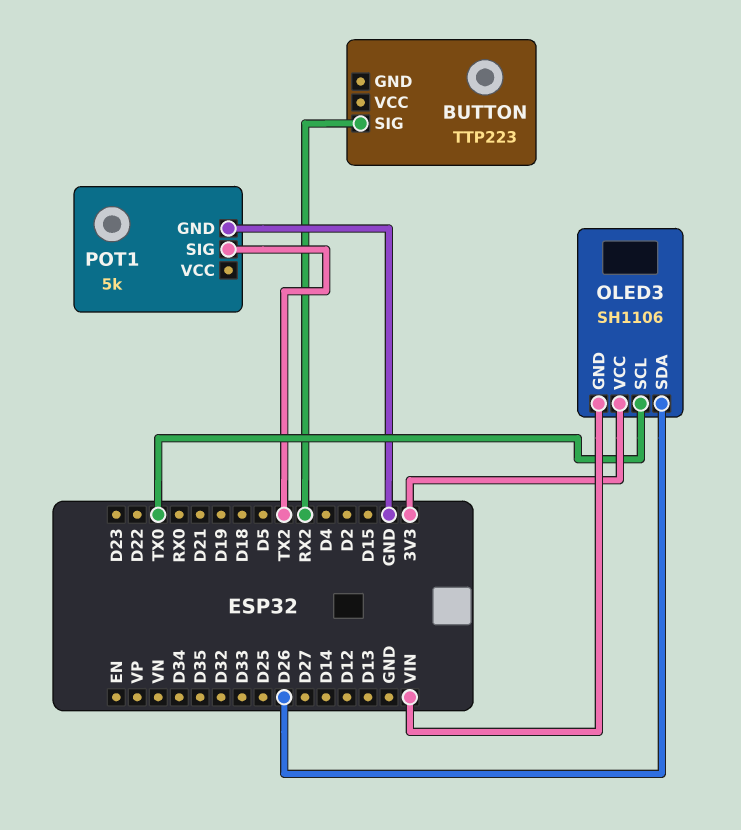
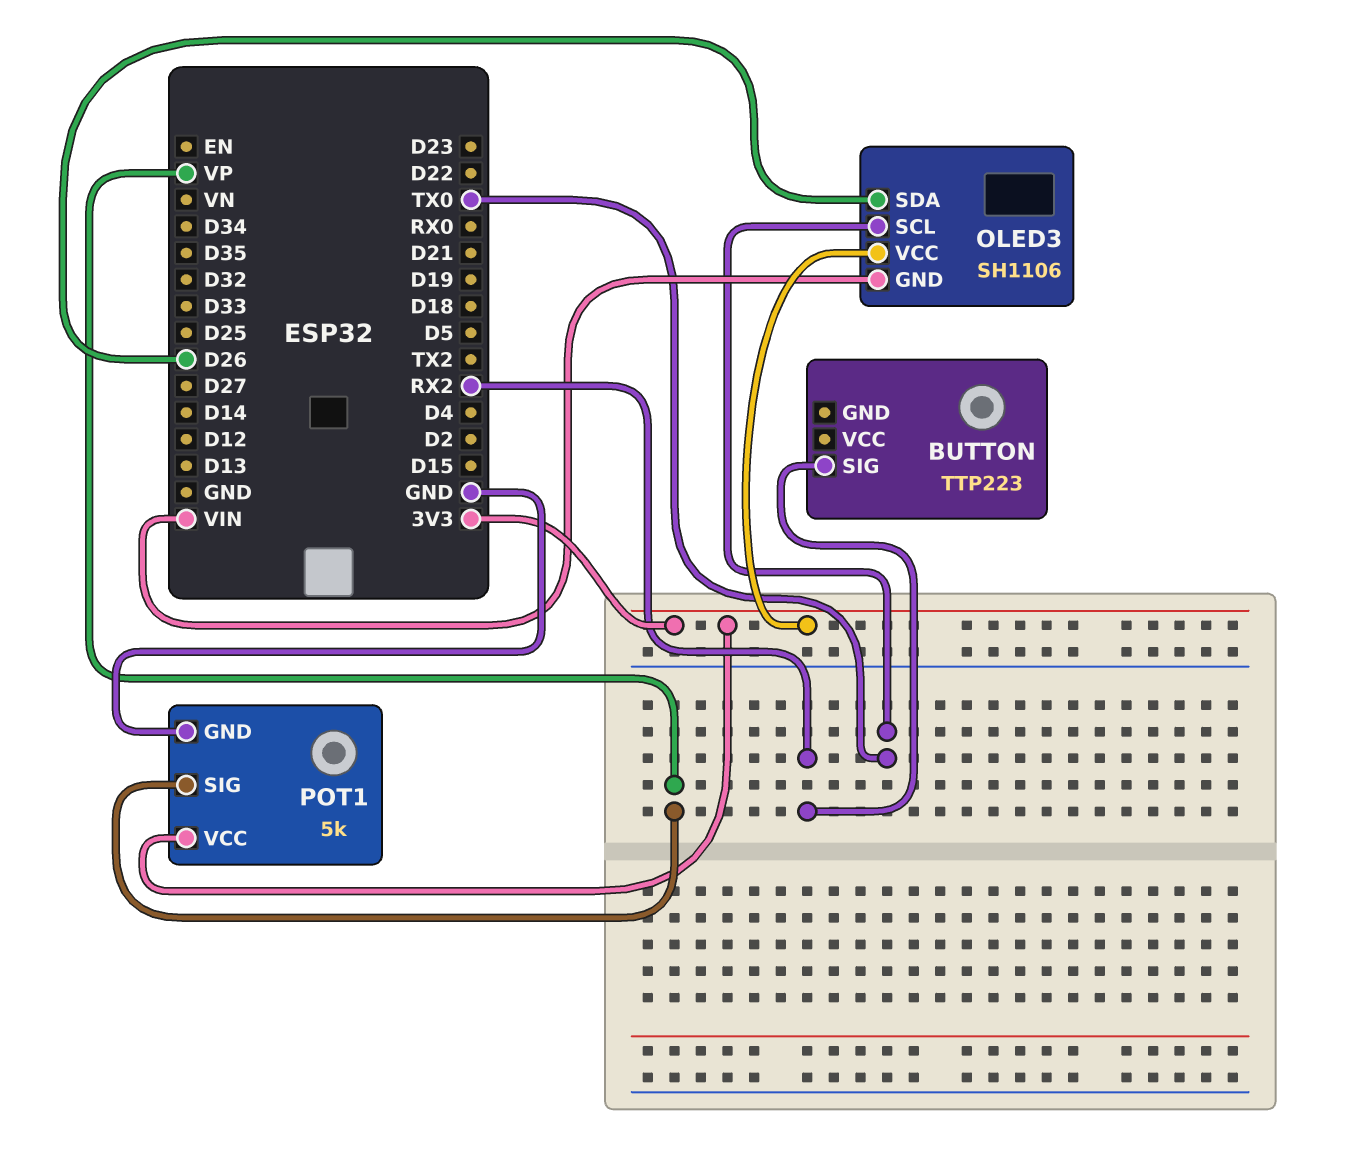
POT1 pin SIG: TX2 -> VP
POT1 pin VCC: none -> 3V3

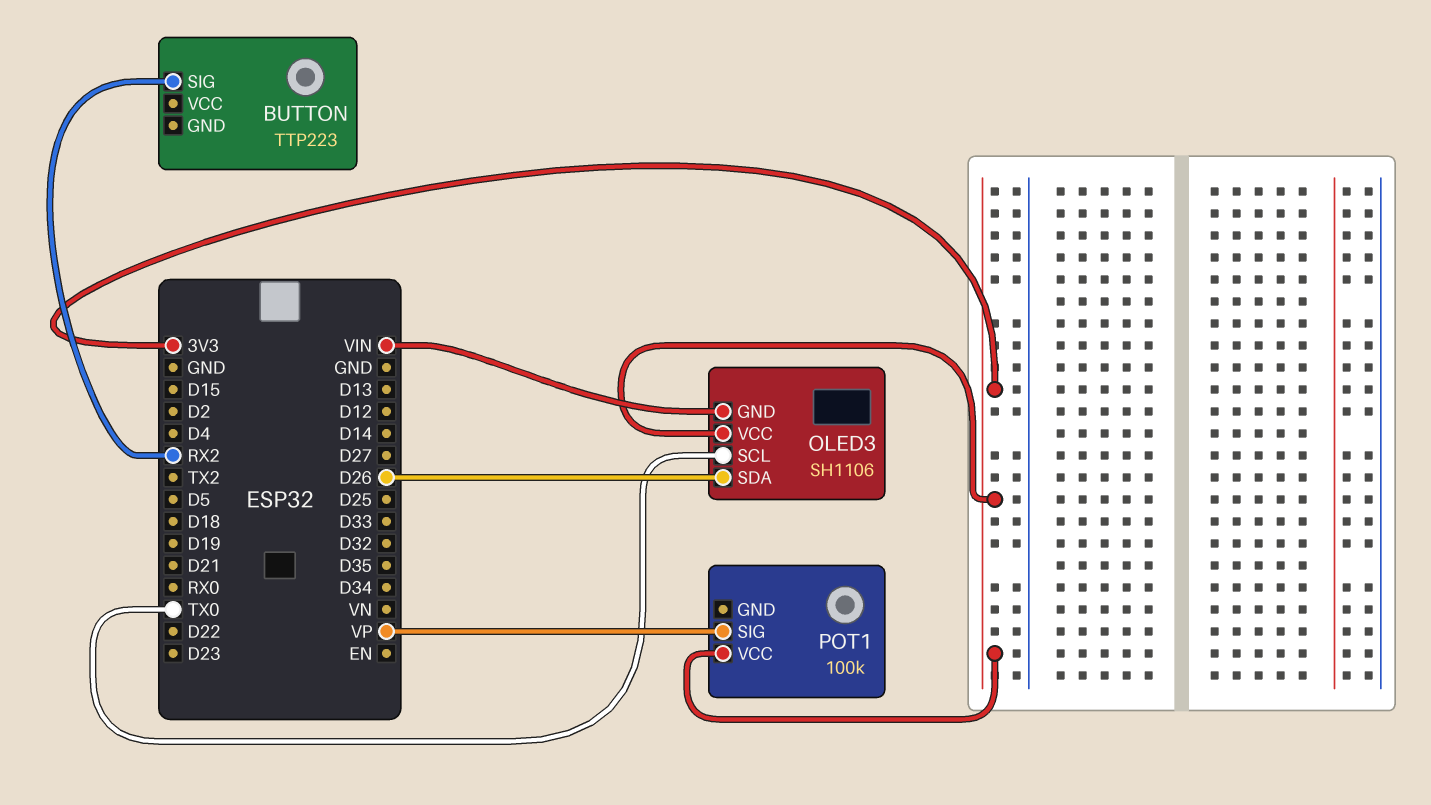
POT1: 5k -> 100k
POT1 pin GND: GND -> none

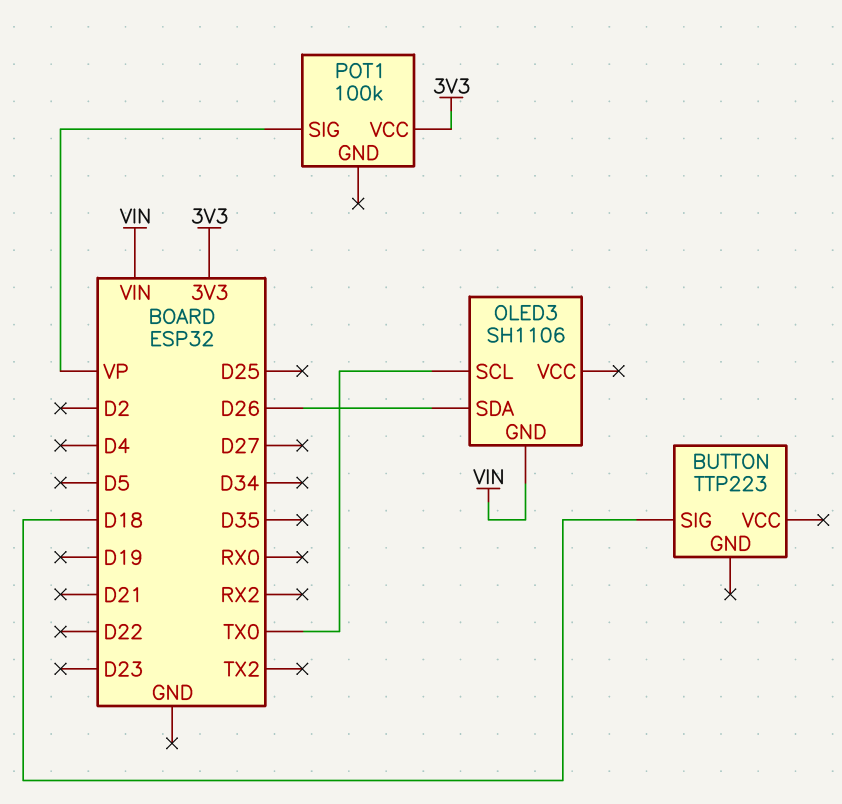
BUTTON pin SIG: RX2 -> D18
OLED3 pin VCC: 3V3 -> none

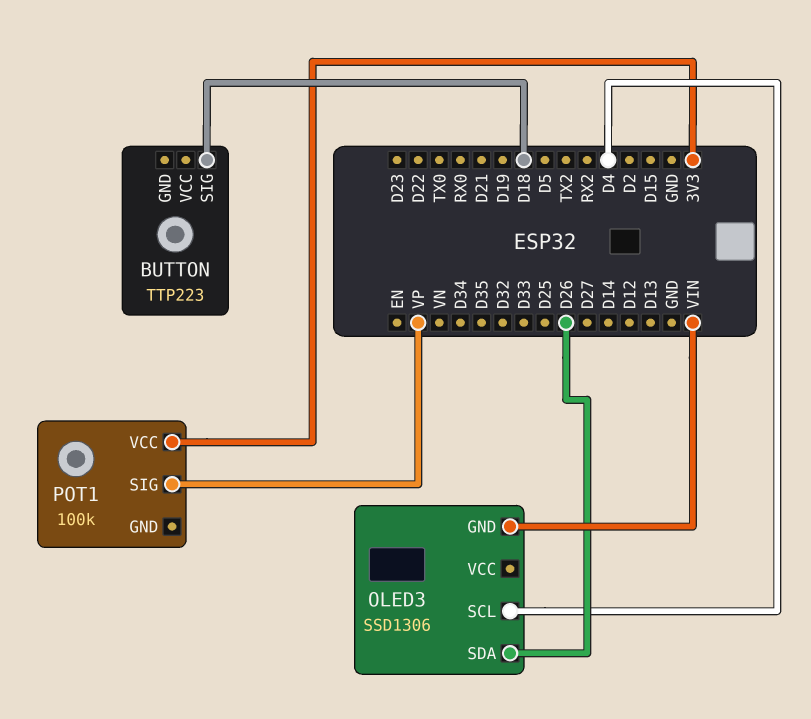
OLED3: SH1106 -> SSD1306
OLED3 pin SCL: TX0 -> D4

